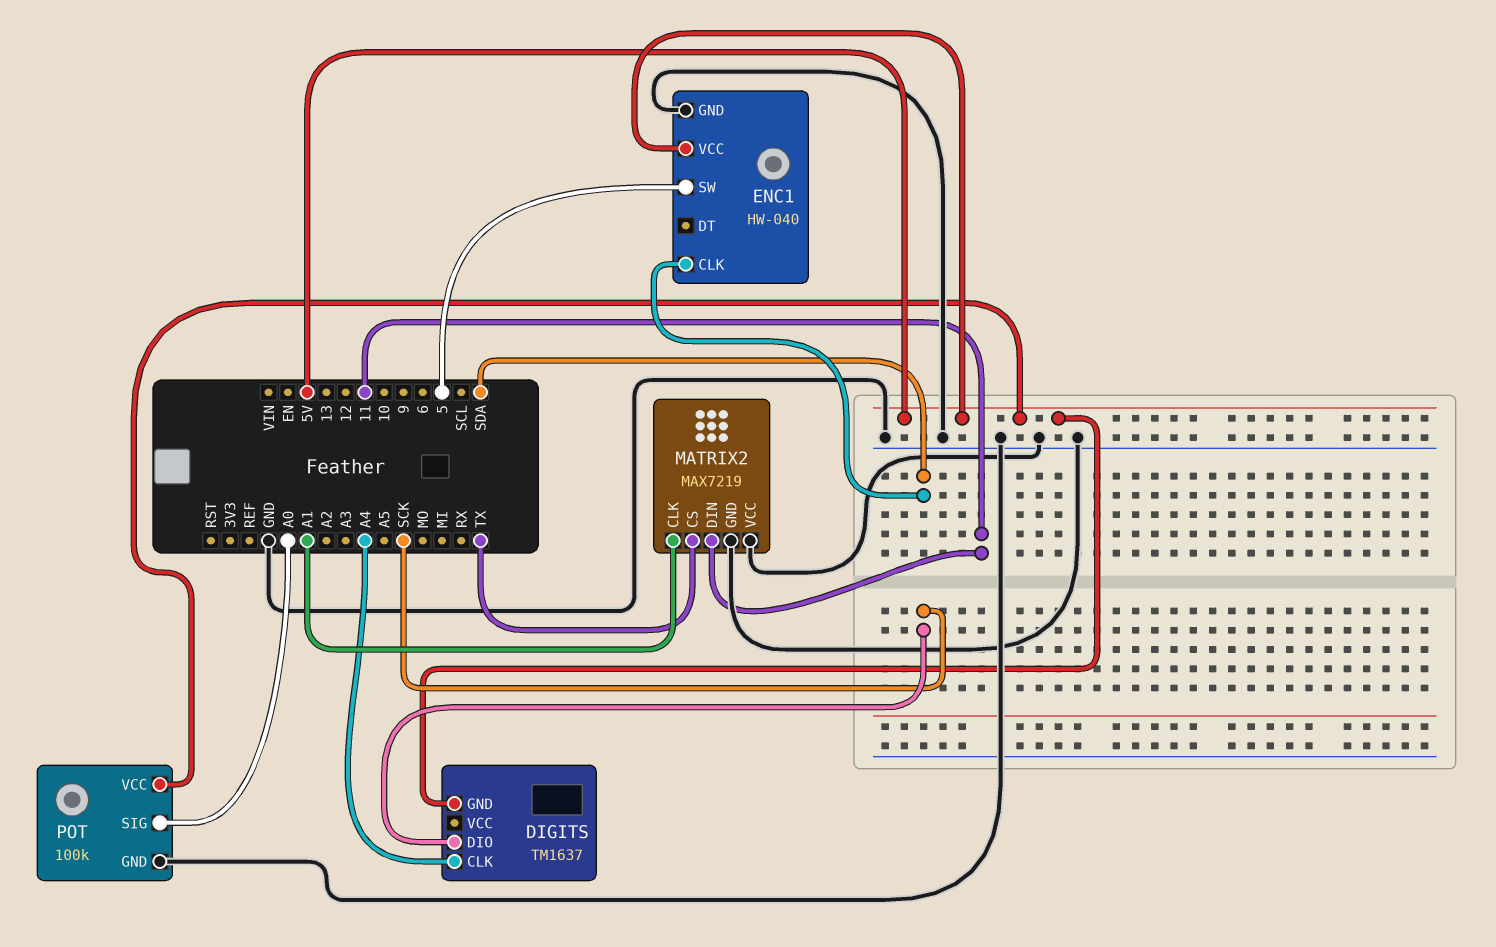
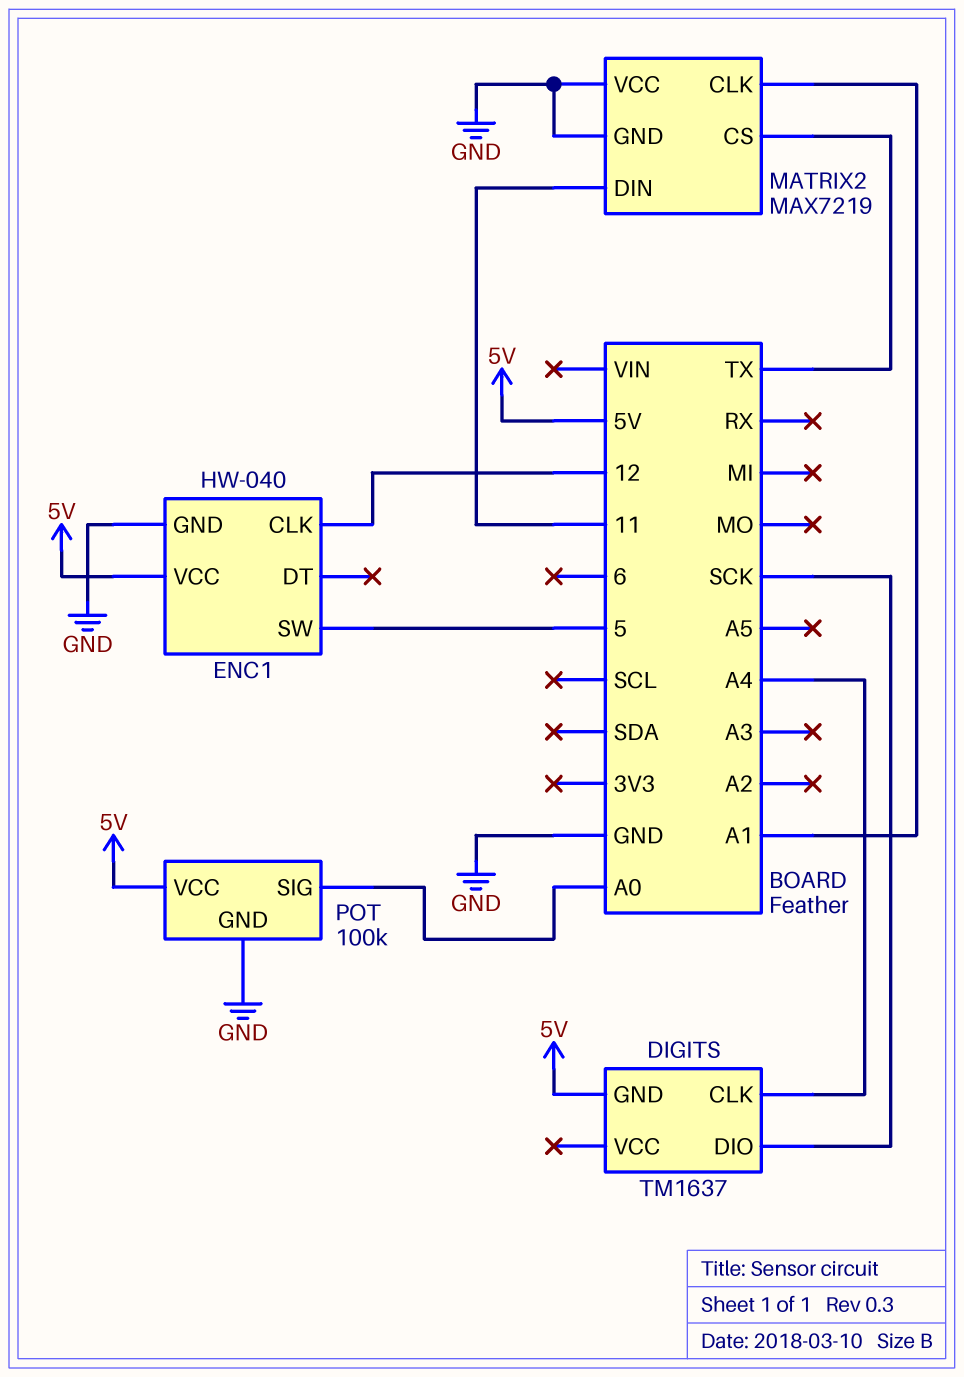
ENC1 pin CLK: SDA -> 12

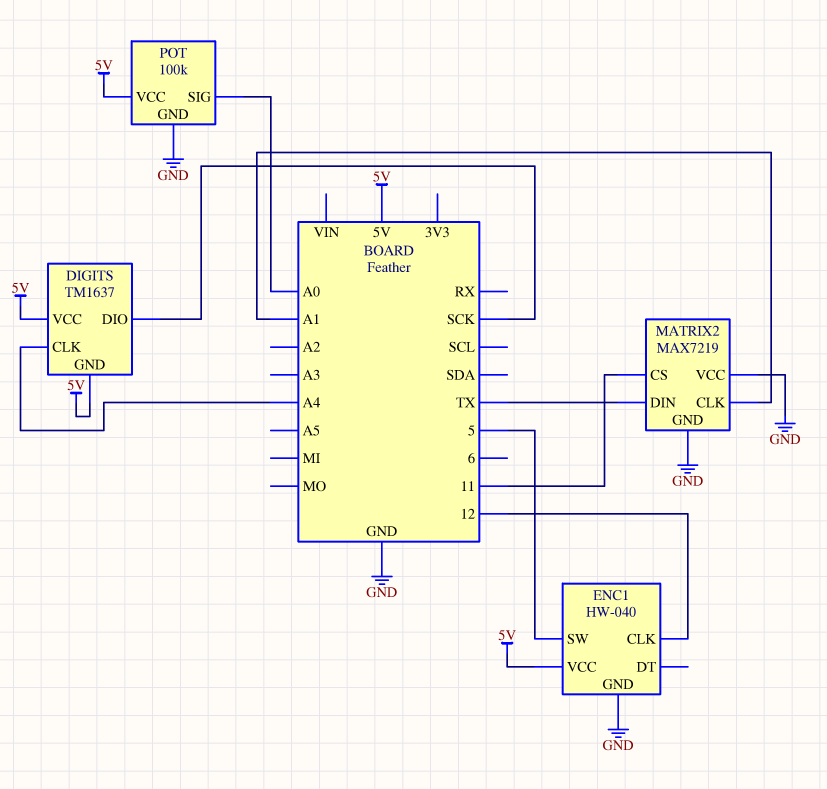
DIGITS pin VCC: none -> 5V
MATRIX2 pin CS: TX -> 11
MATRIX2 pin DIN: 11 -> TX

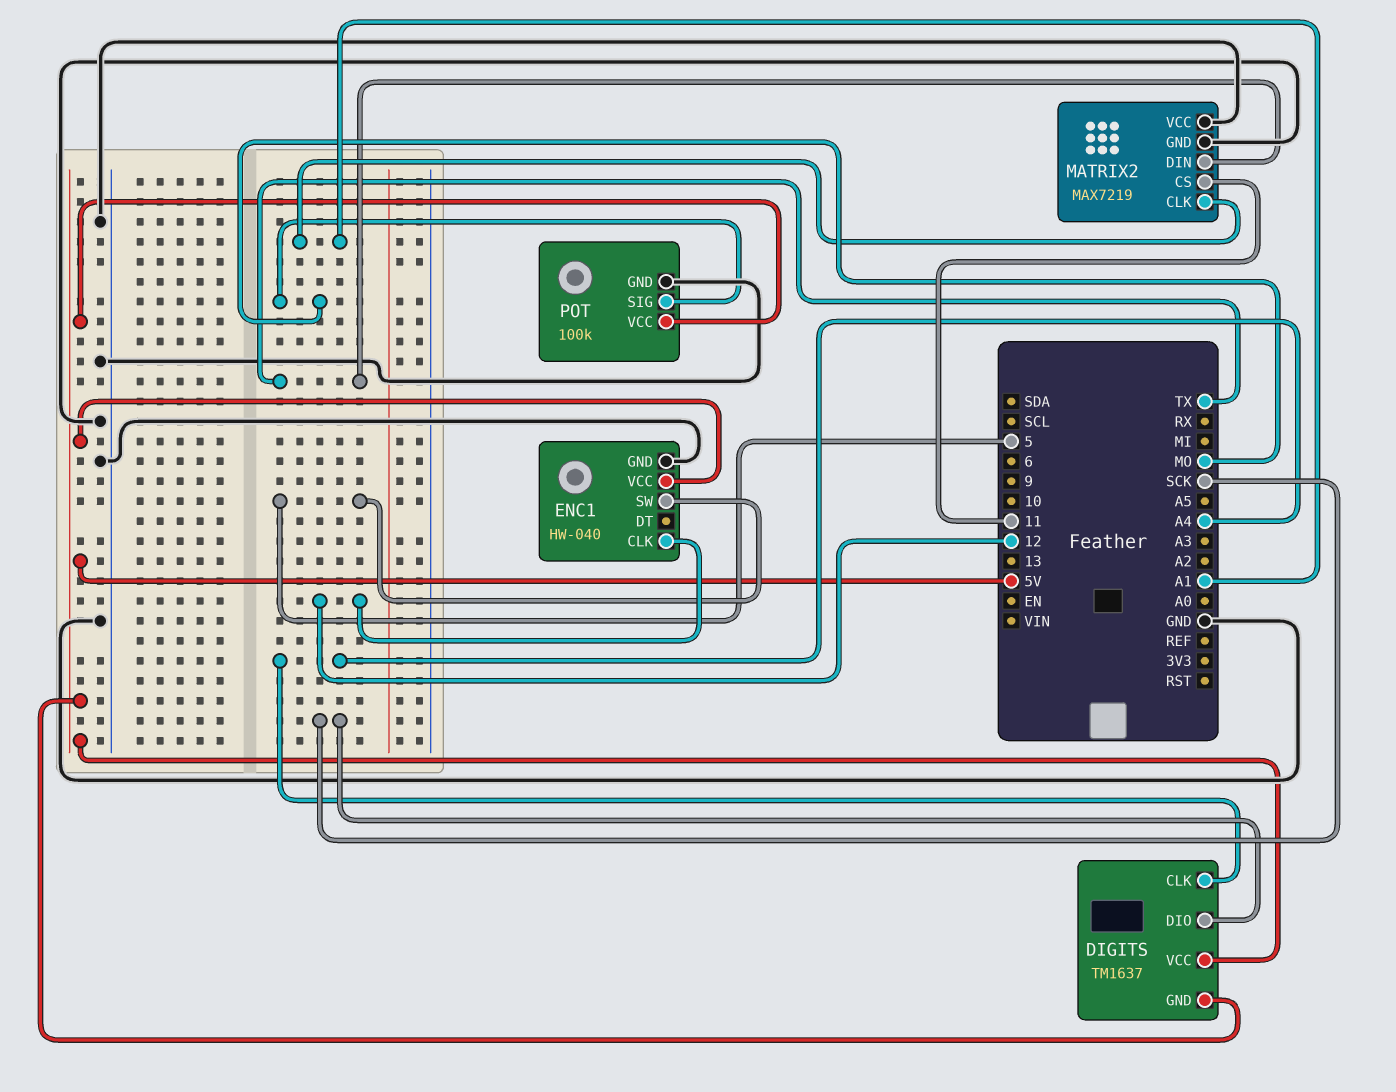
POT pin SIG: A0 -> MO

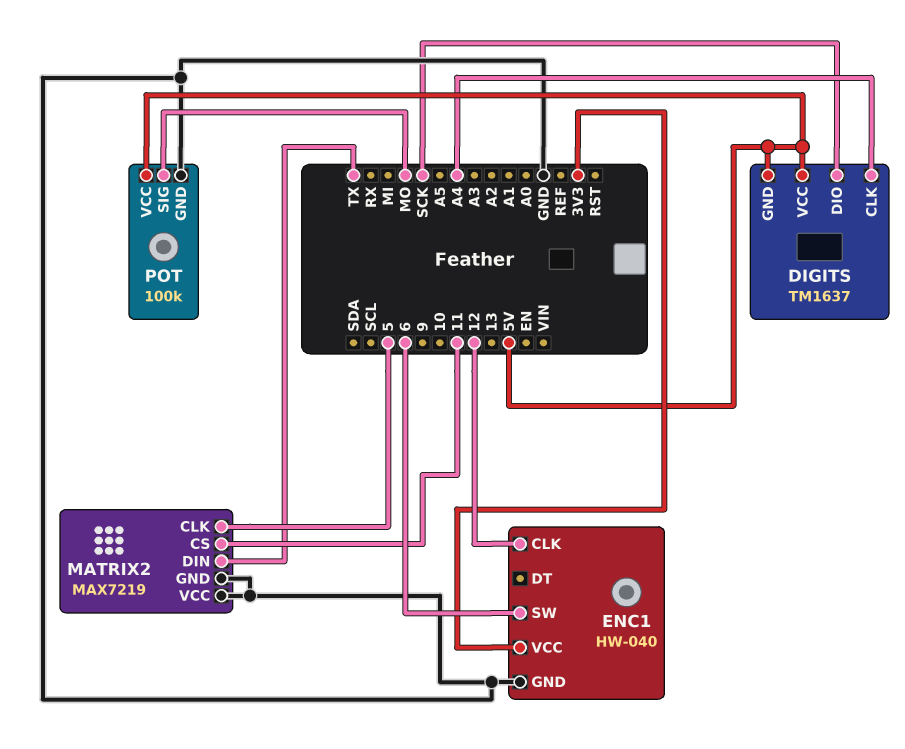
ENC1 pin SW: 5 -> 6
ENC1 pin VCC: 5V -> 3V3
MATRIX2 pin CLK: A1 -> 5

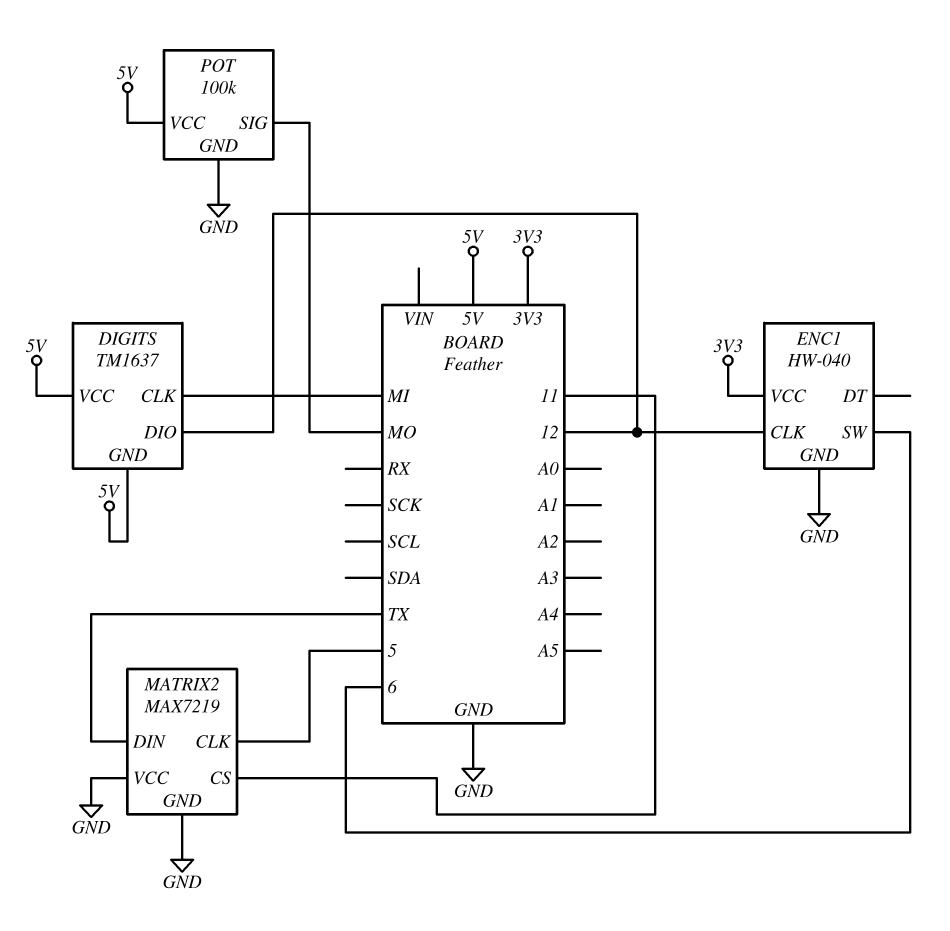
DIGITS pin CLK: A4 -> MI
DIGITS pin DIO: SCK -> 12

